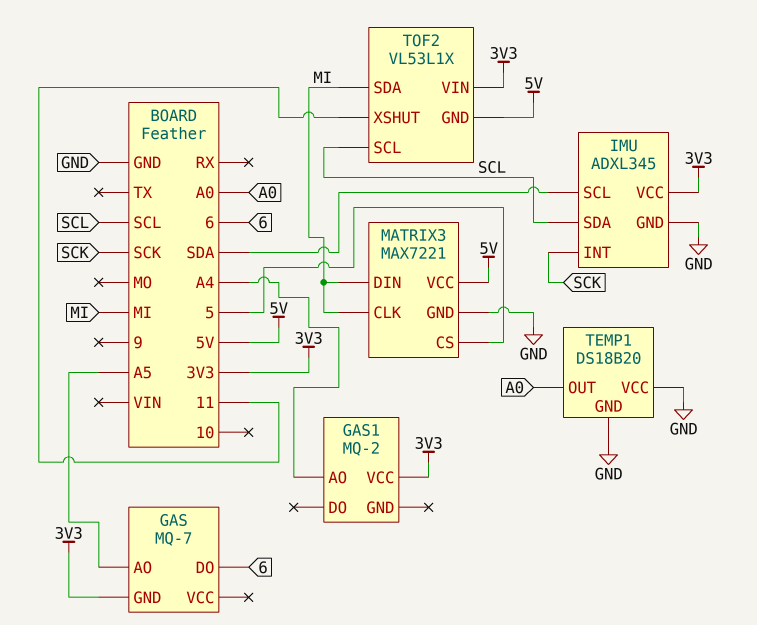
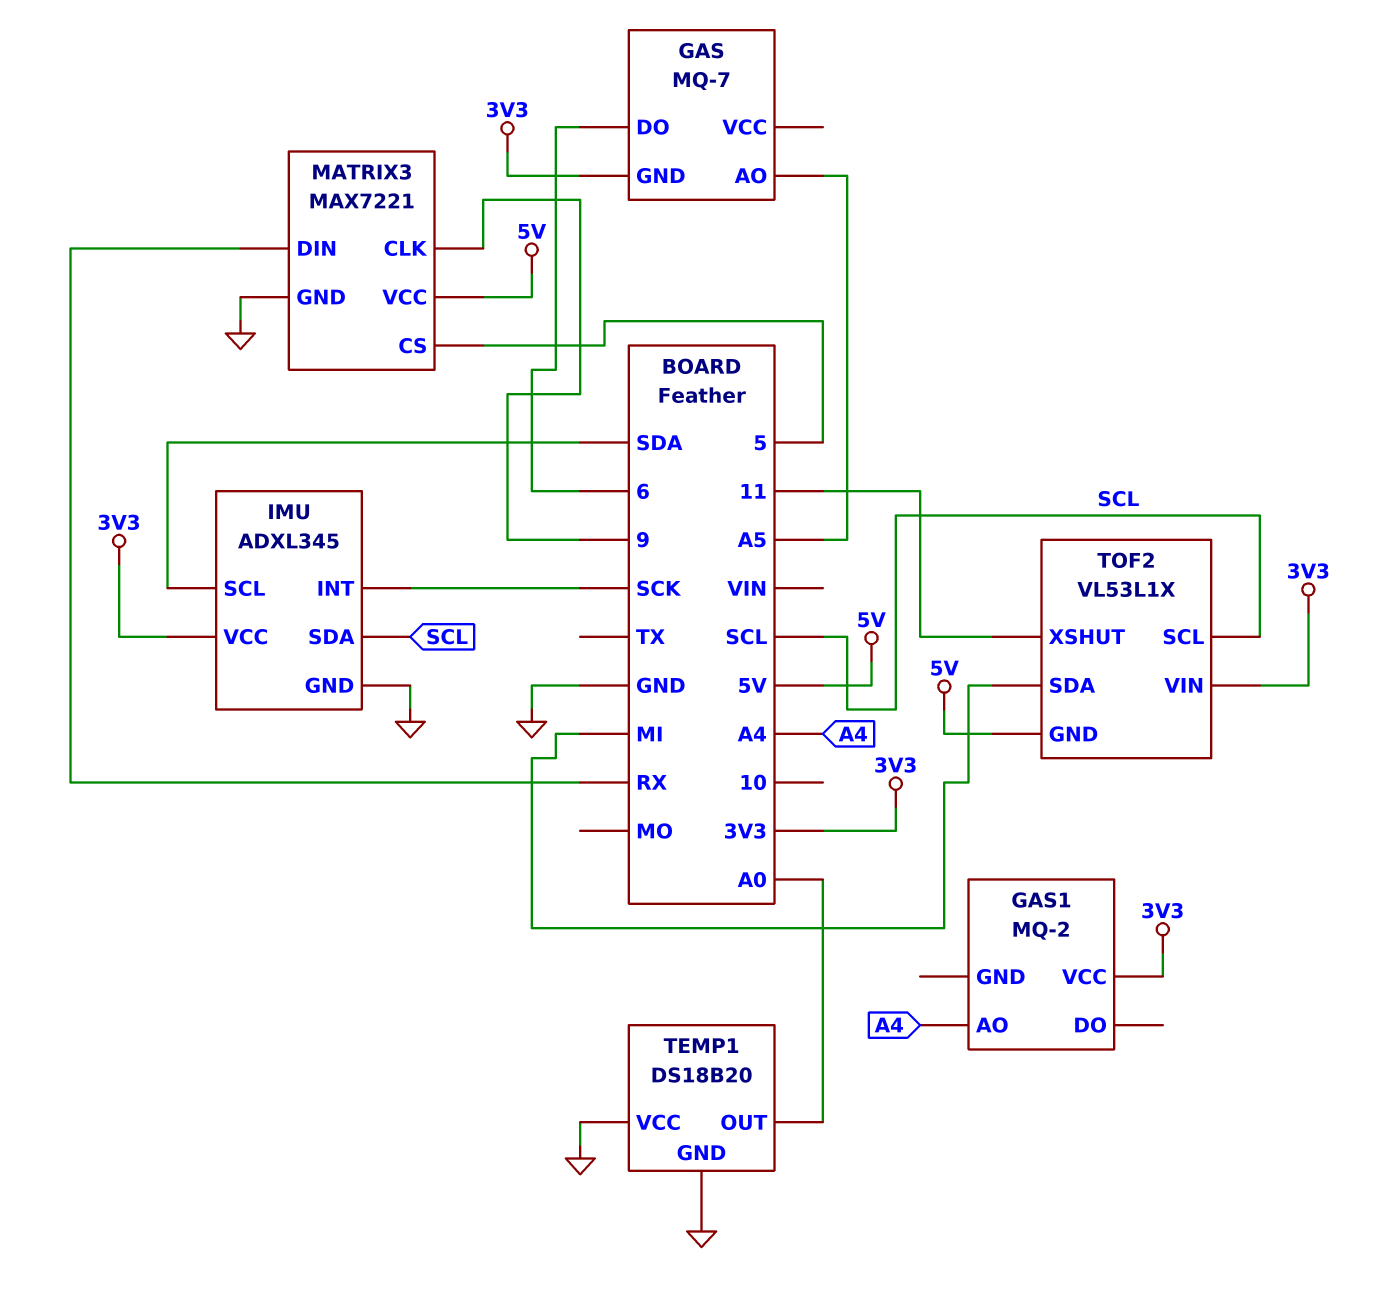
MATRIX3 pin CLK: MI -> 9
MATRIX3 pin DIN: MI -> RX

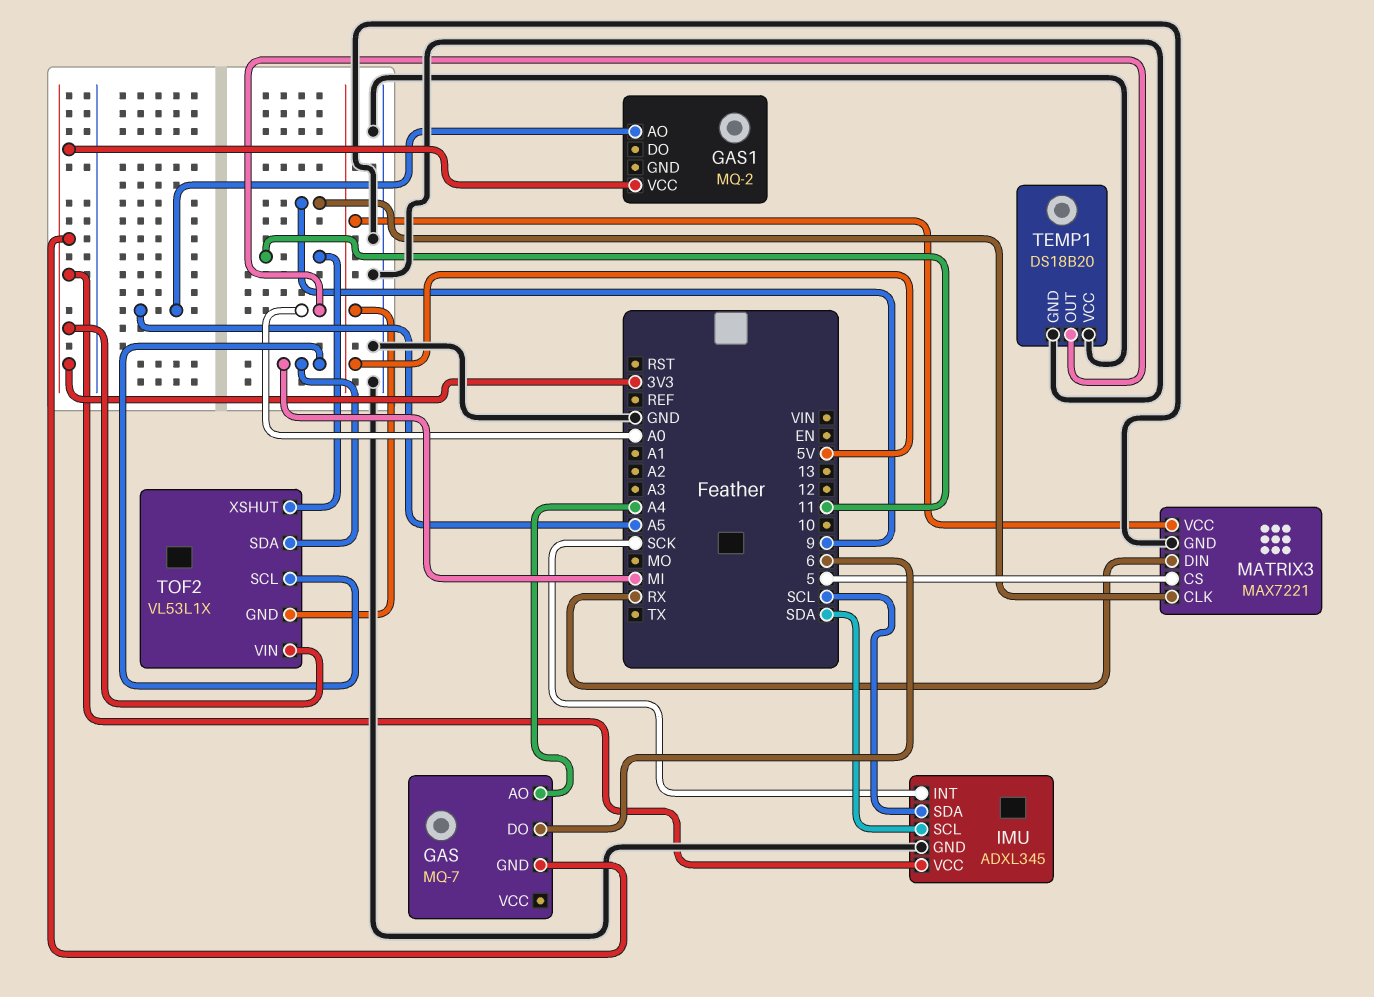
GAS pin AO: A5 -> A4
GAS1 pin AO: A4 -> A5
TOF2 pin SCL: SCL -> MI

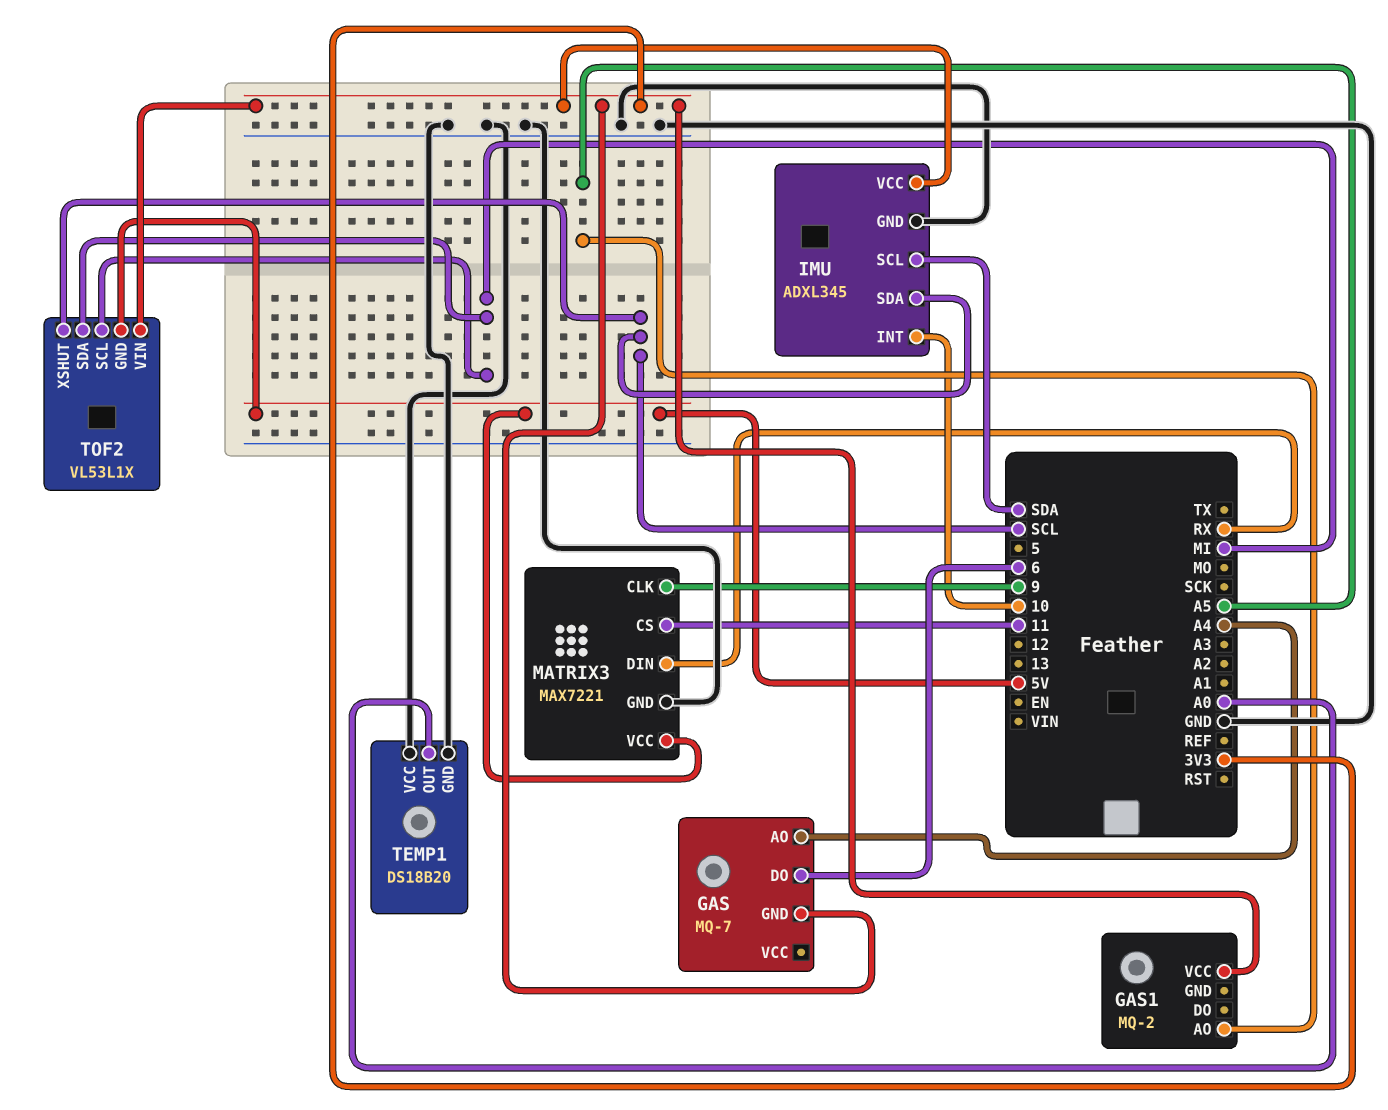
IMU pin INT: SCK -> 10
MATRIX3 pin CS: 5 -> 11
TOF2 pin XSHUT: 11 -> SCL

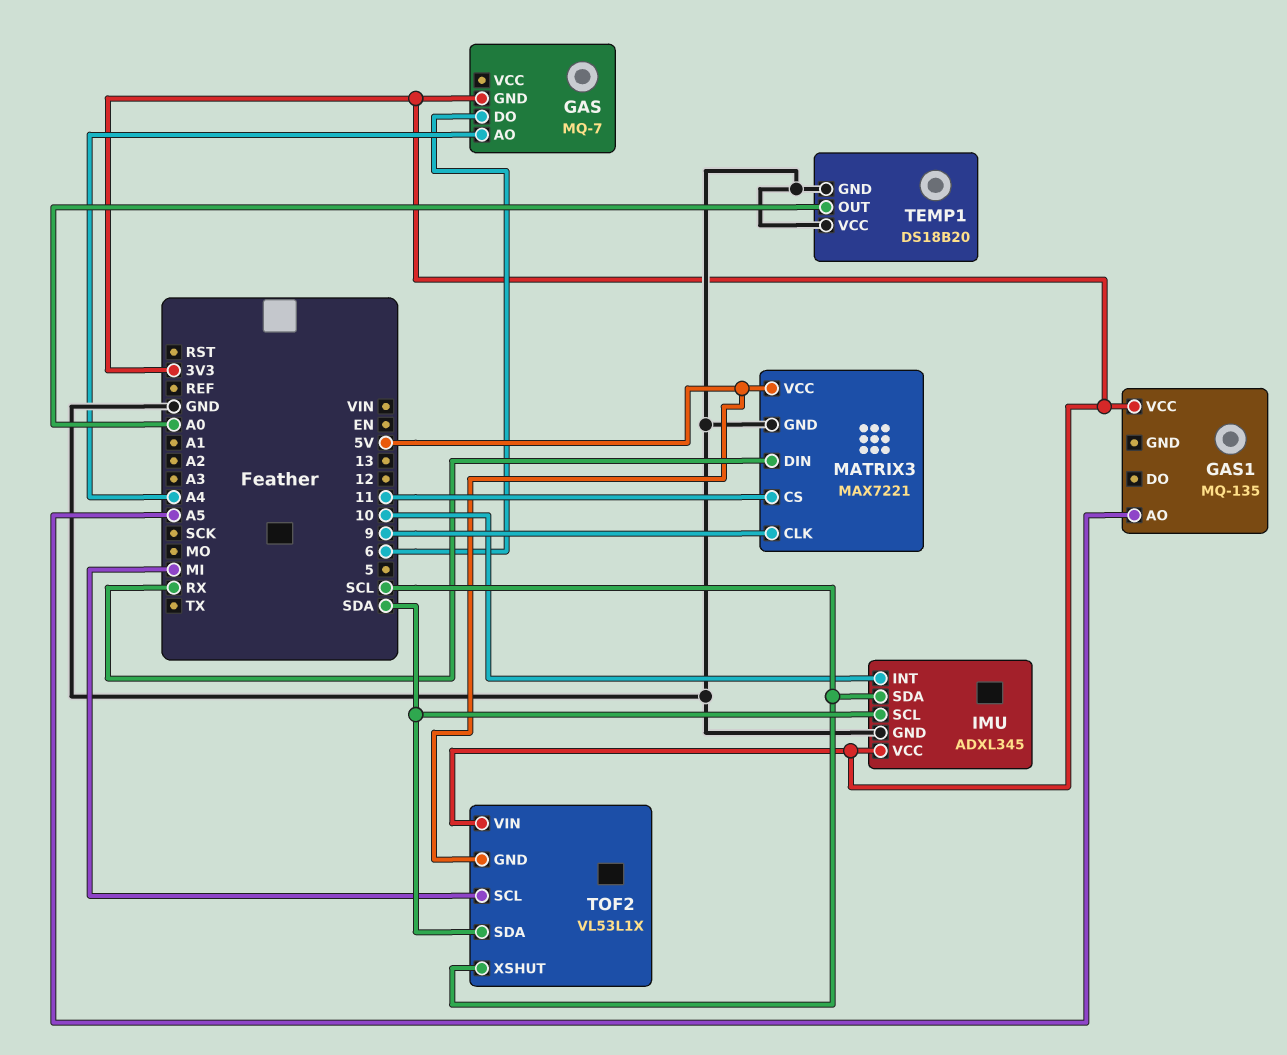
GAS1: MQ-2 -> MQ-135
TOF2 pin SDA: MI -> SDA

